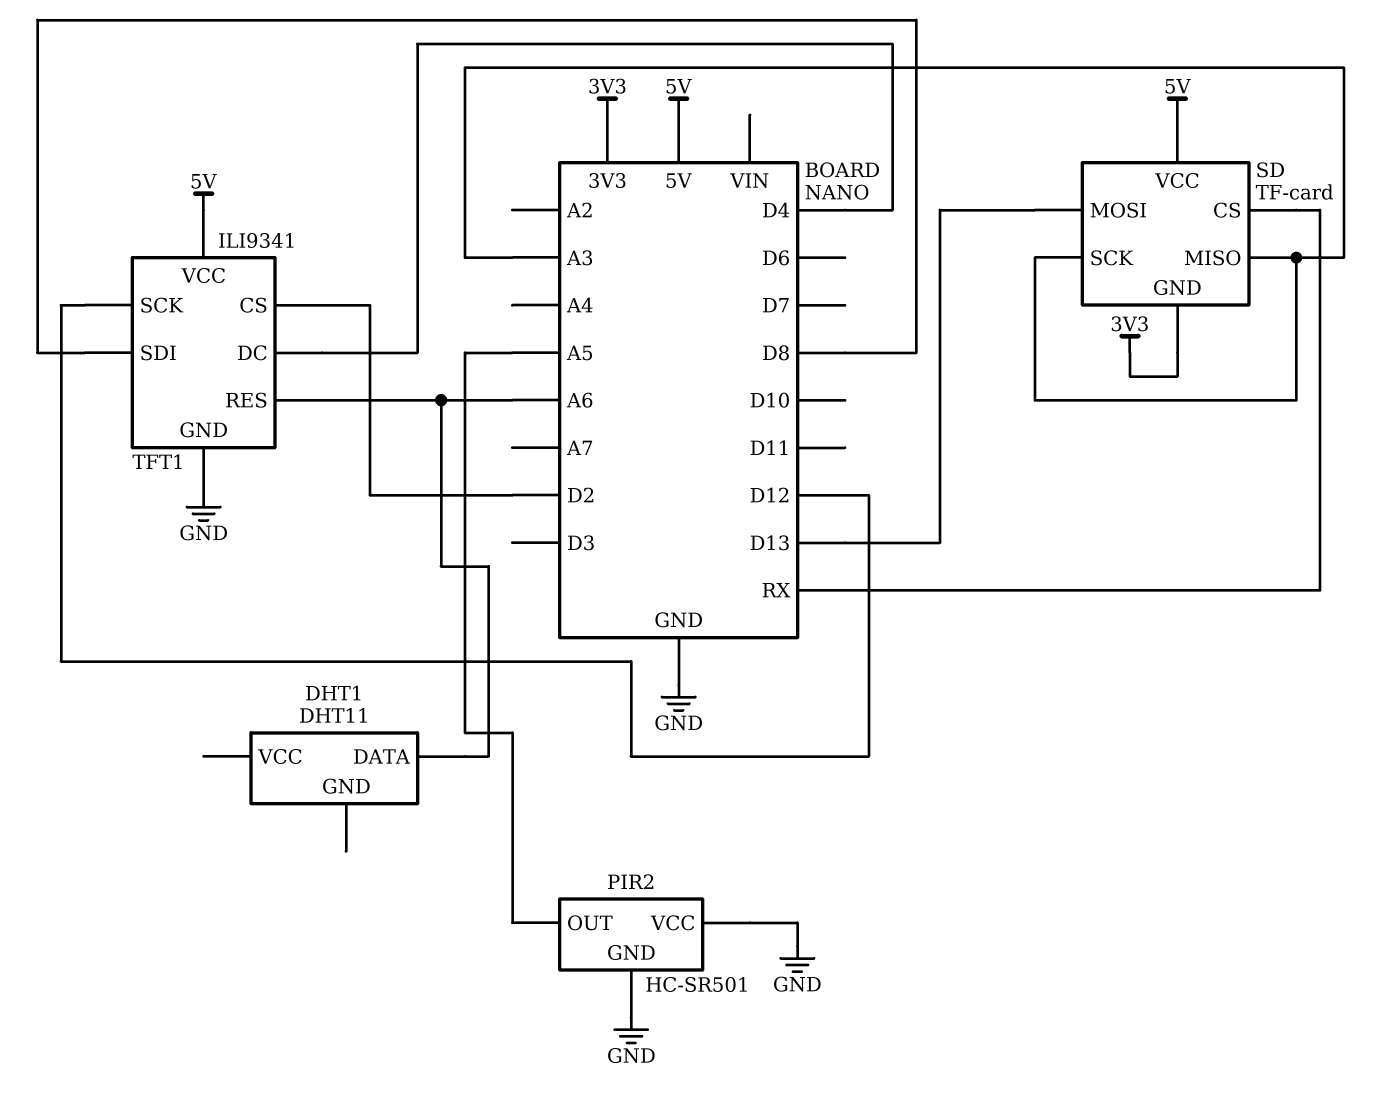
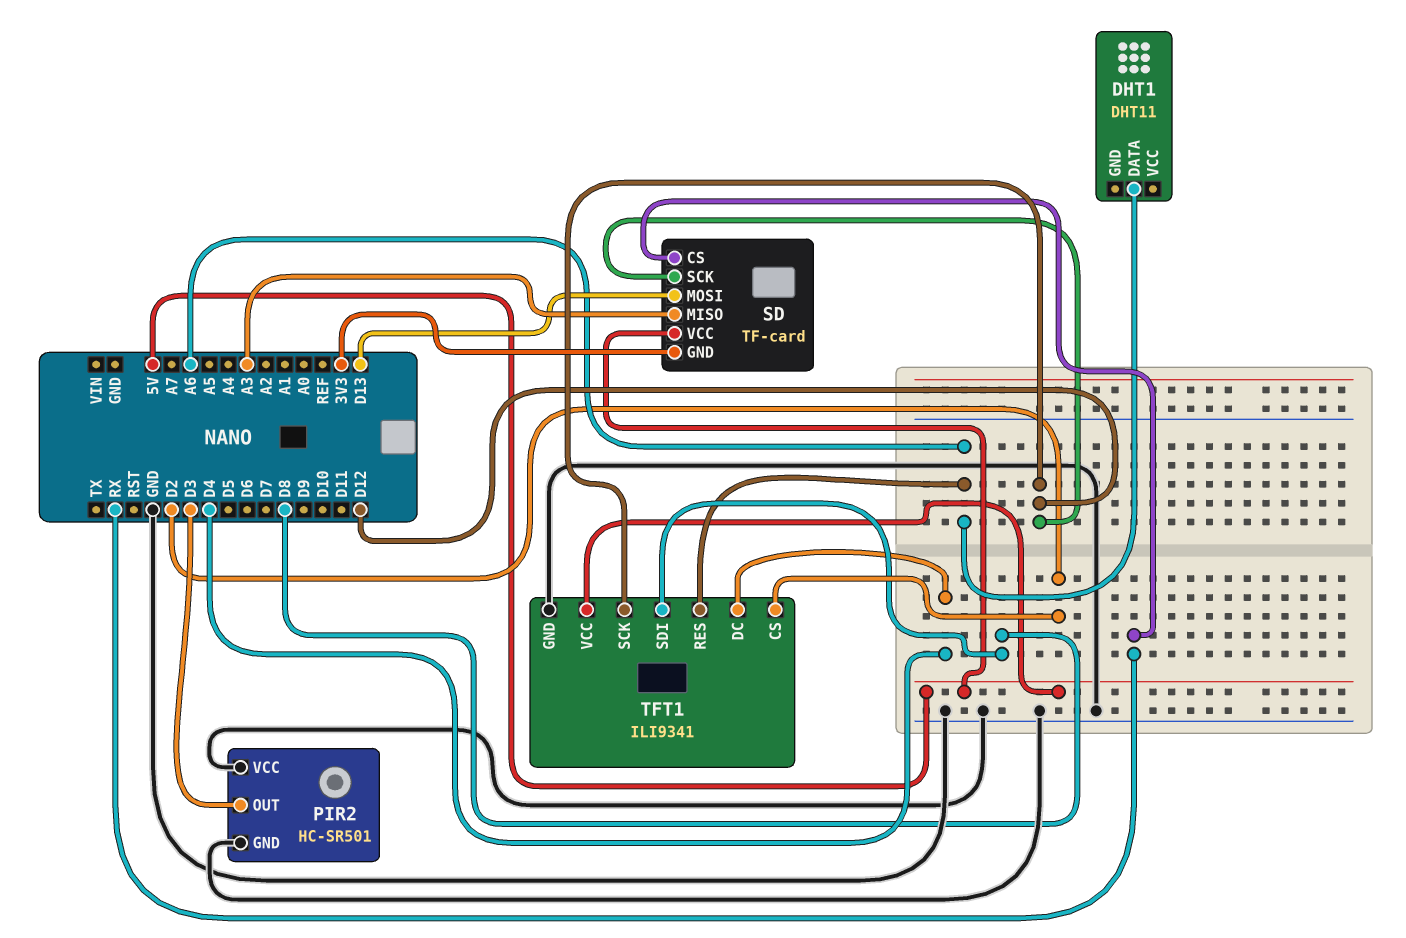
PIR2 pin OUT: A5 -> D3
SD pin SCK: A3 -> D12

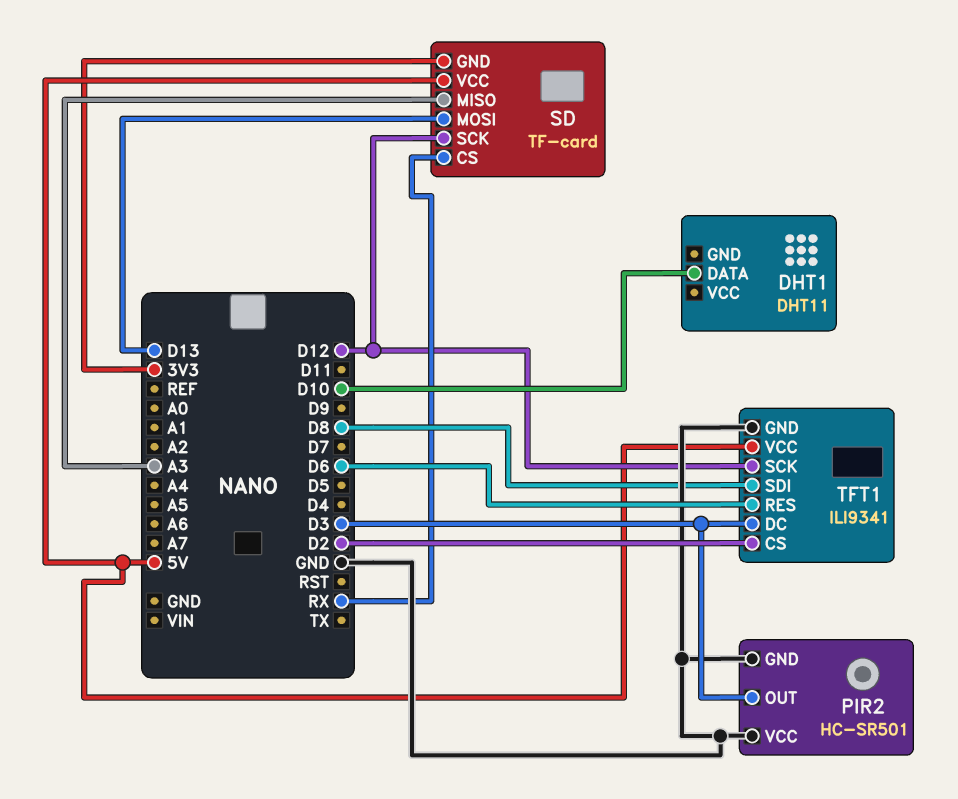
DHT1 pin DATA: A6 -> D10
TFT1 pin DC: D4 -> D3
TFT1 pin RES: A6 -> D6

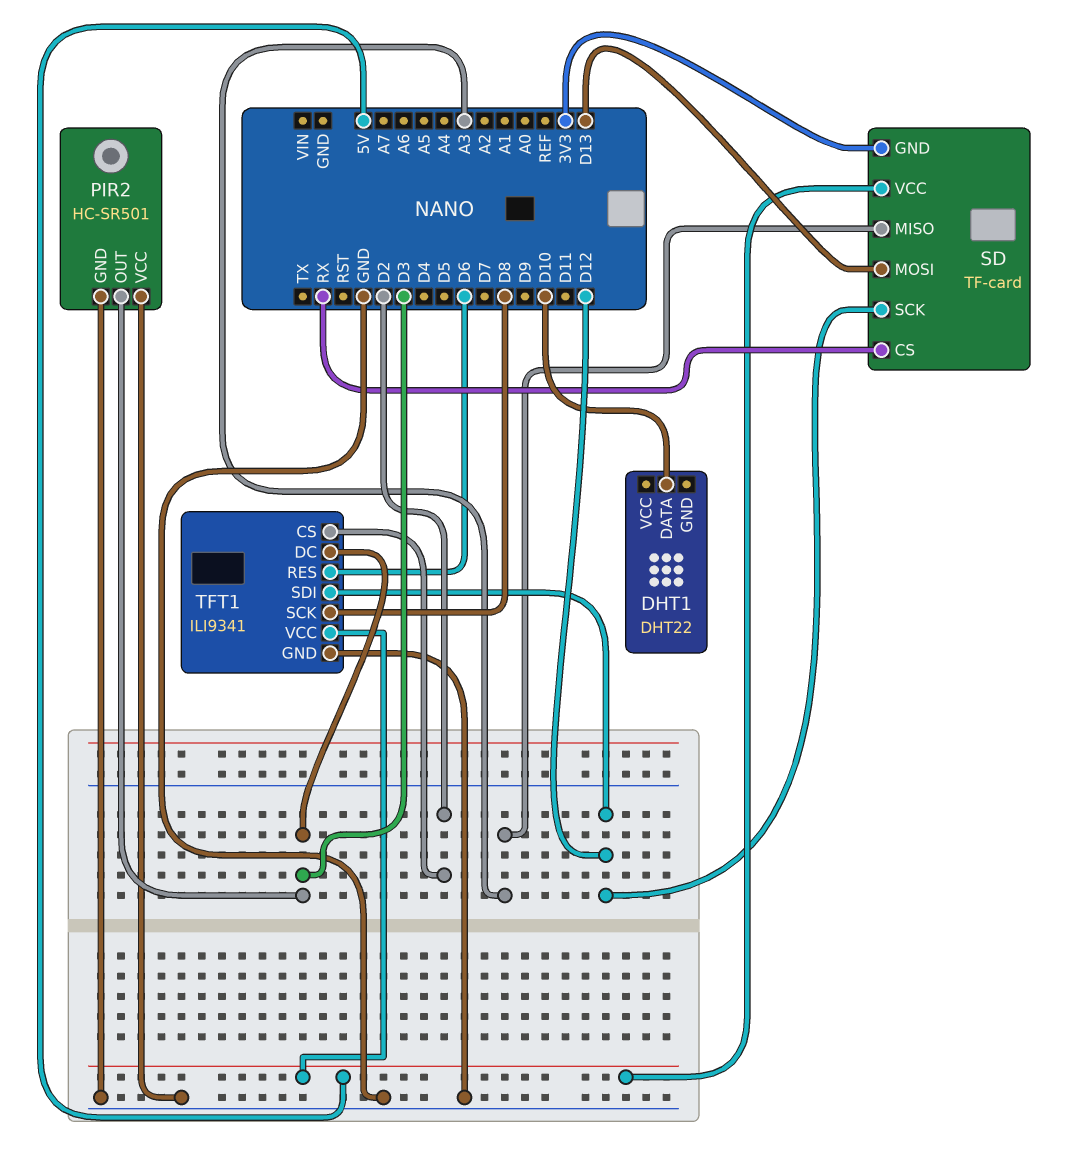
DHT1: DHT11 -> DHT22
TFT1 pin SCK: D12 -> D8
TFT1 pin SDI: D8 -> D12

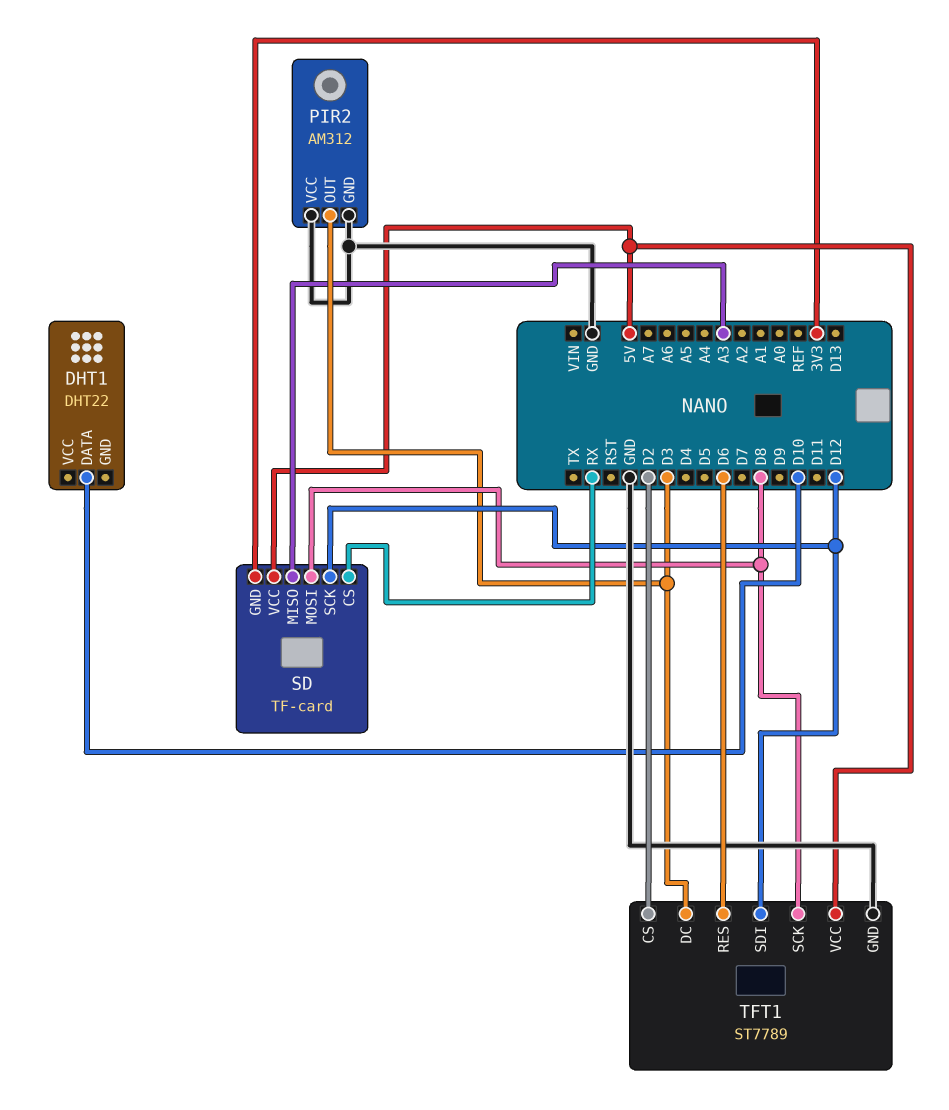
PIR2: HC-SR501 -> AM312
SD pin MOSI: D13 -> D8
TFT1: ILI9341 -> ST7789

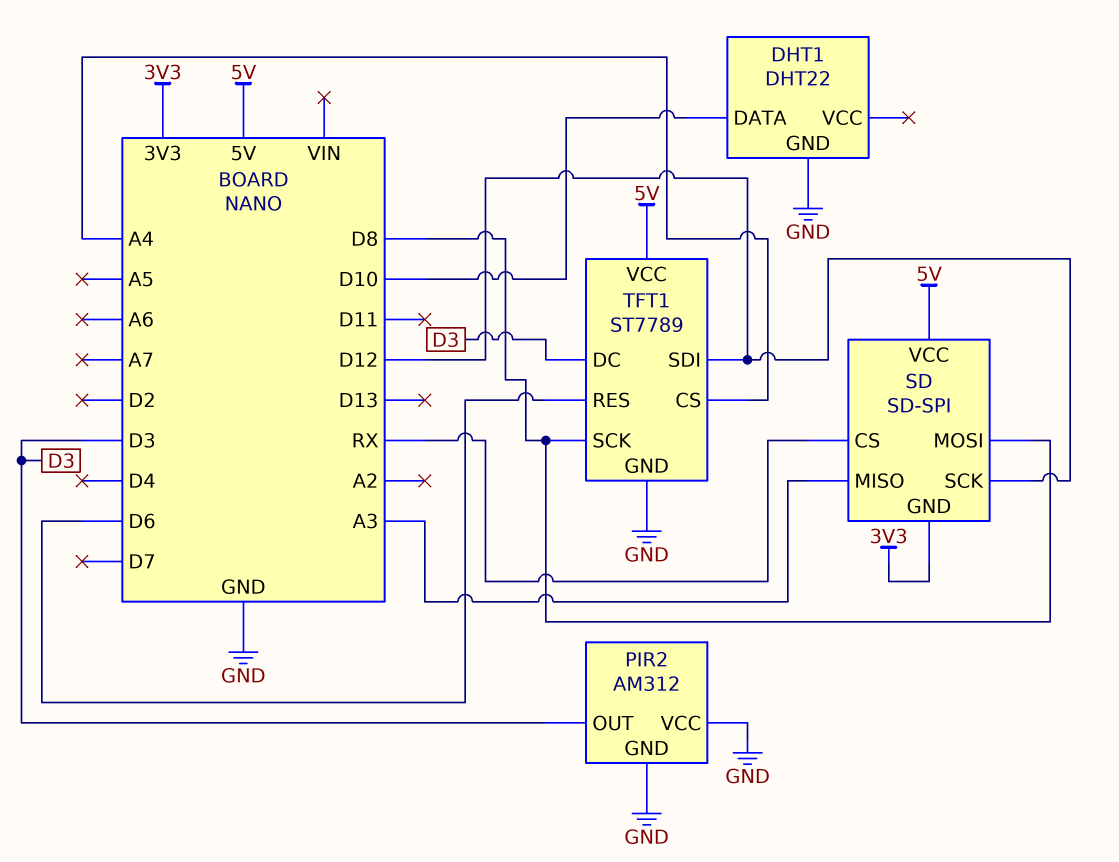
DHT1 pin GND: none -> GND
SD: TF-card -> SD-SPI
TFT1 pin CS: D2 -> A4

